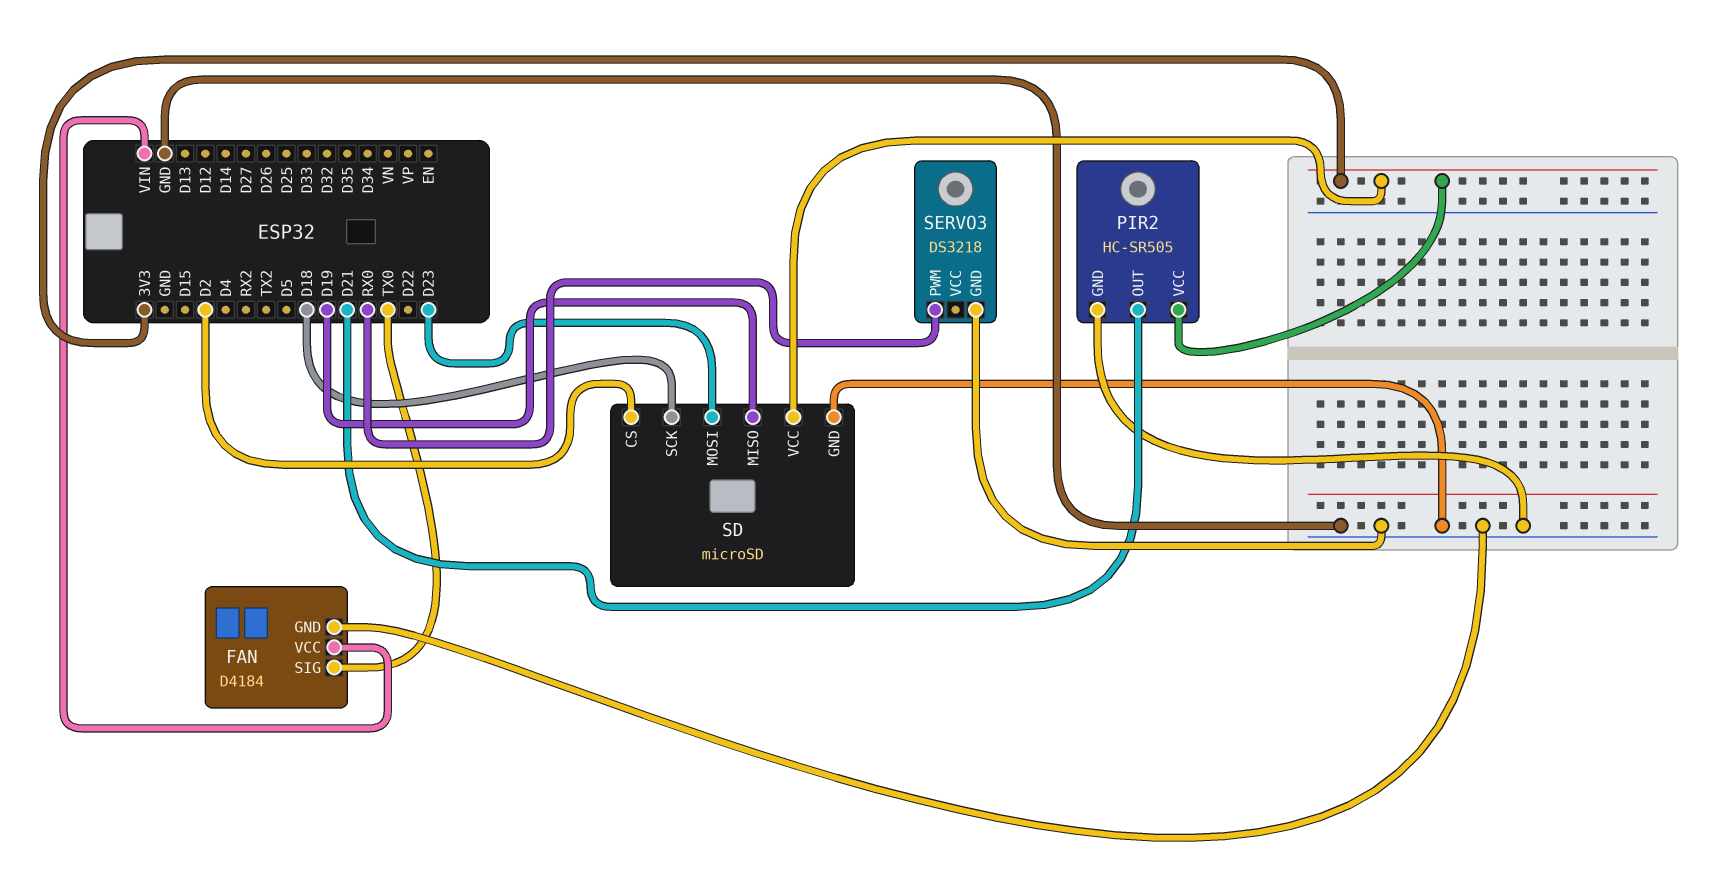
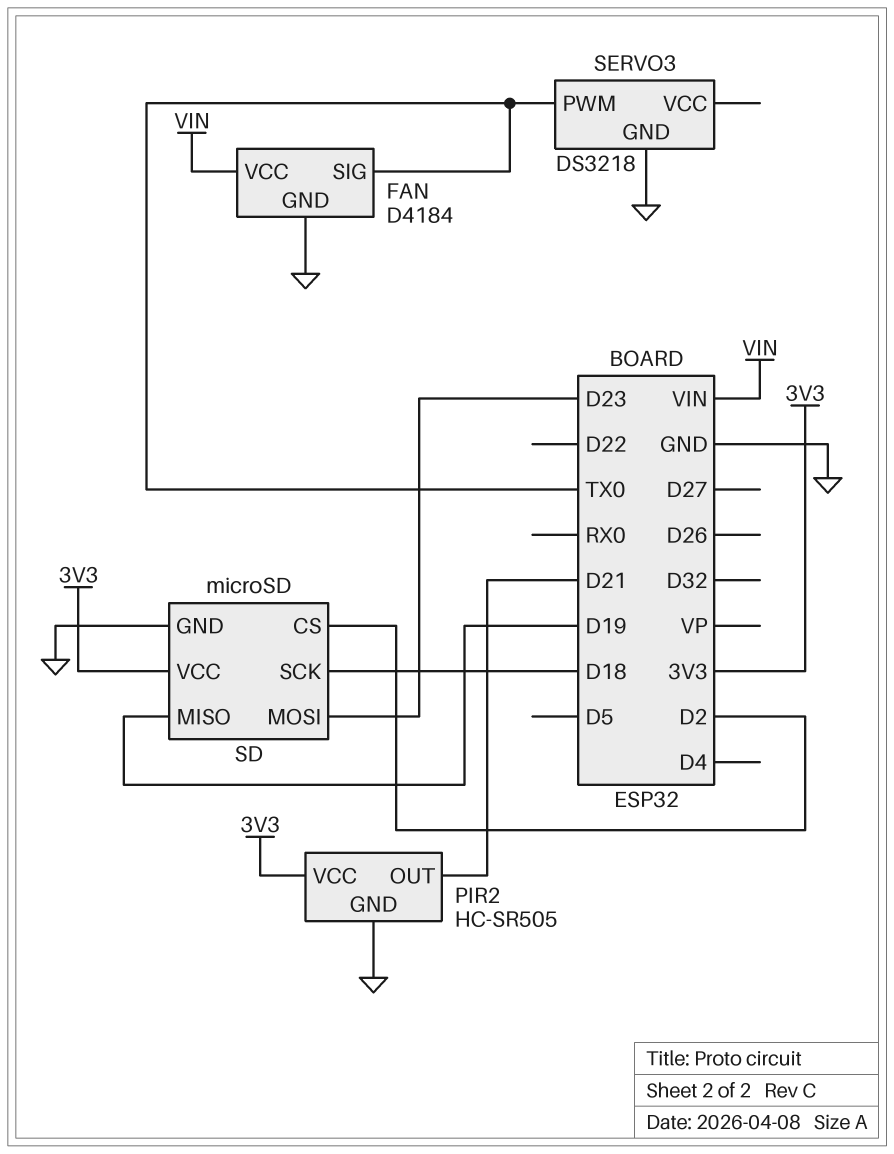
SERVO3 pin PWM: RX0 -> TX0

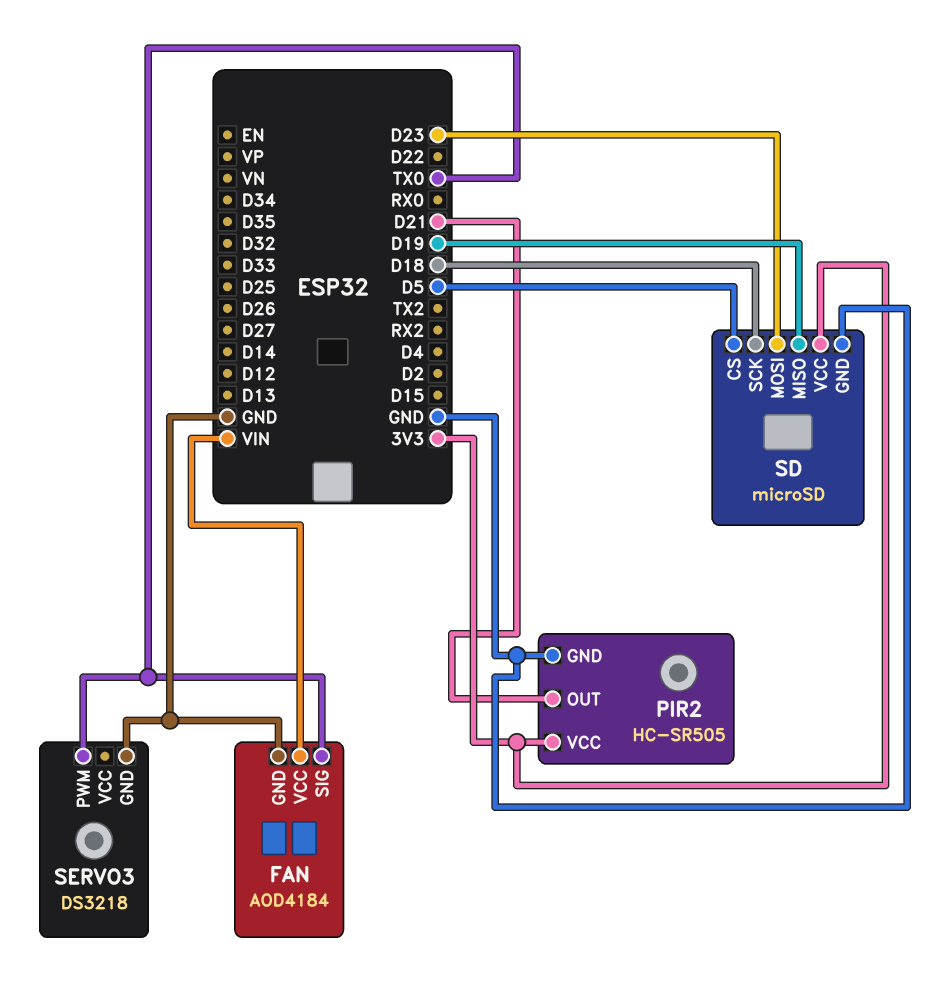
FAN: D4184 -> AOD4184
SD pin CS: D2 -> D5

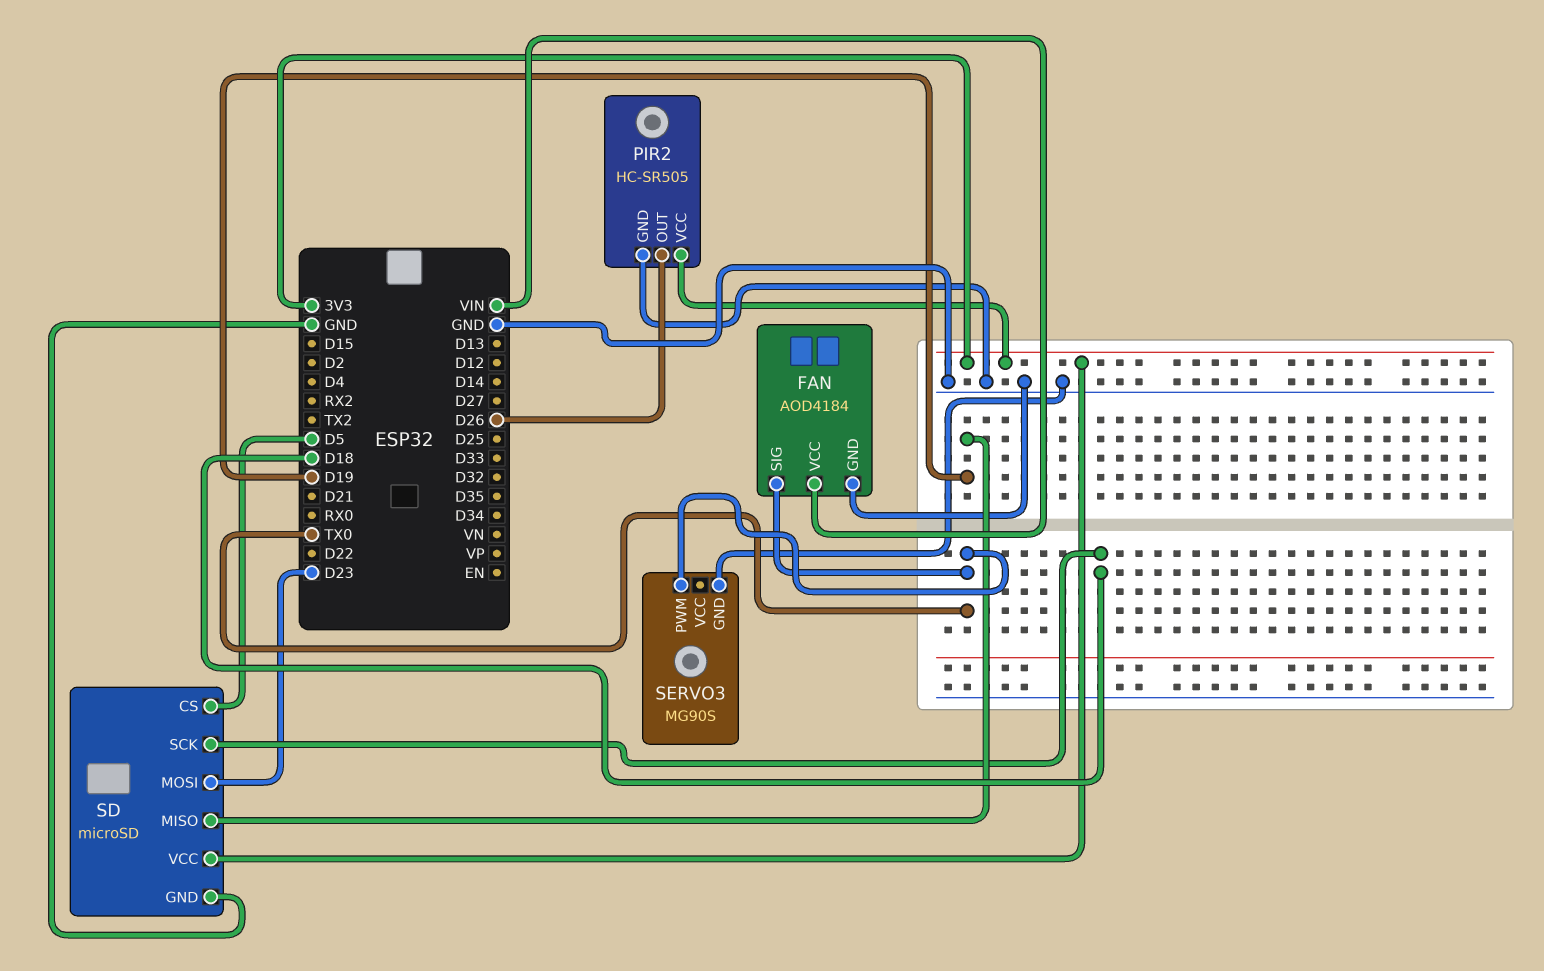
PIR2 pin OUT: D21 -> D26
SERVO3: DS3218 -> MG90S

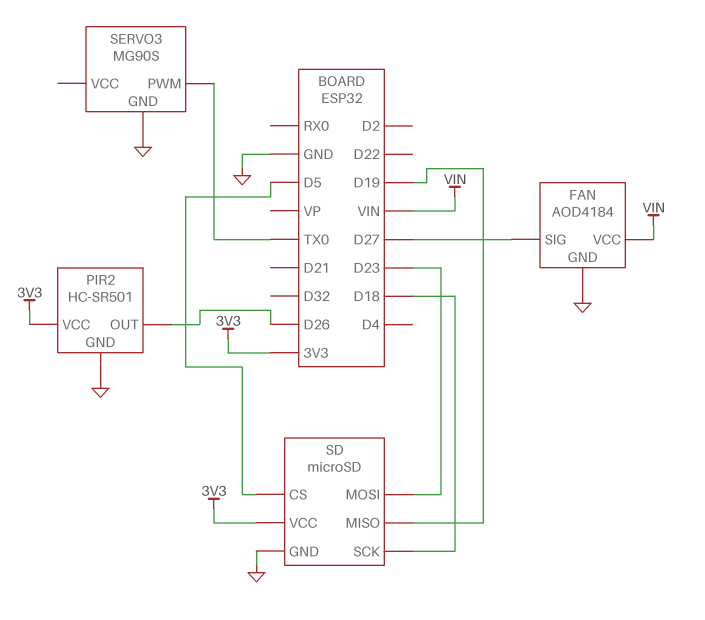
FAN pin SIG: TX0 -> D27
PIR2: HC-SR505 -> HC-SR501

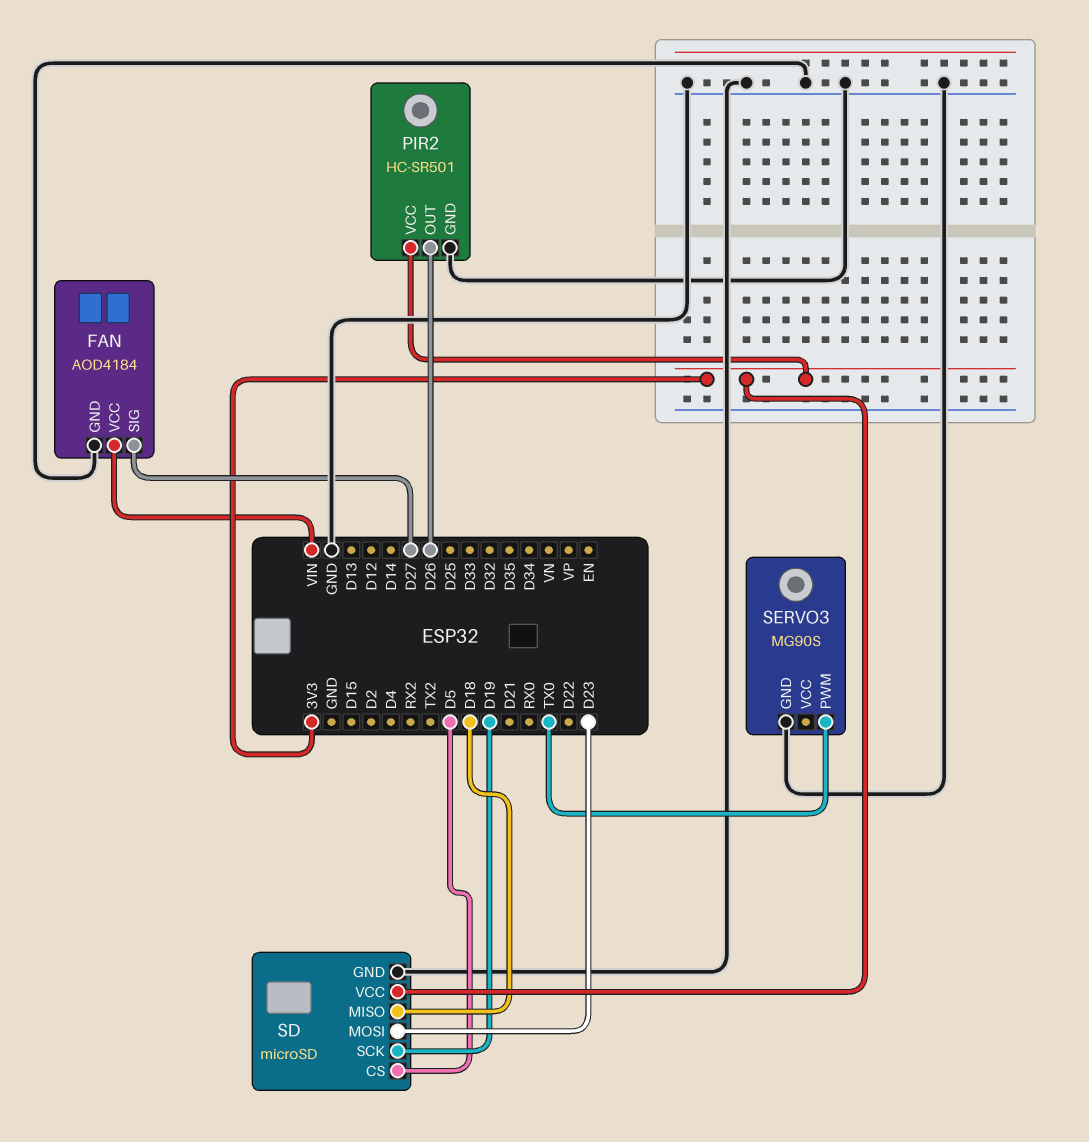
SD pin MISO: D19 -> D18
SD pin SCK: D18 -> D19

